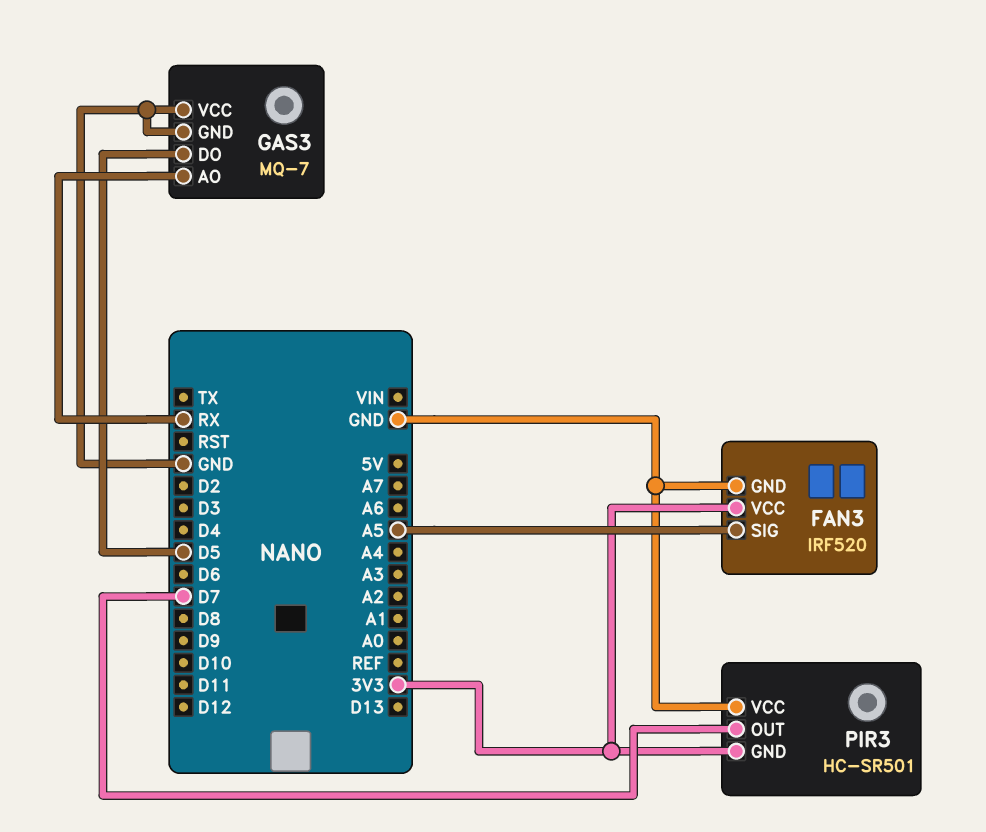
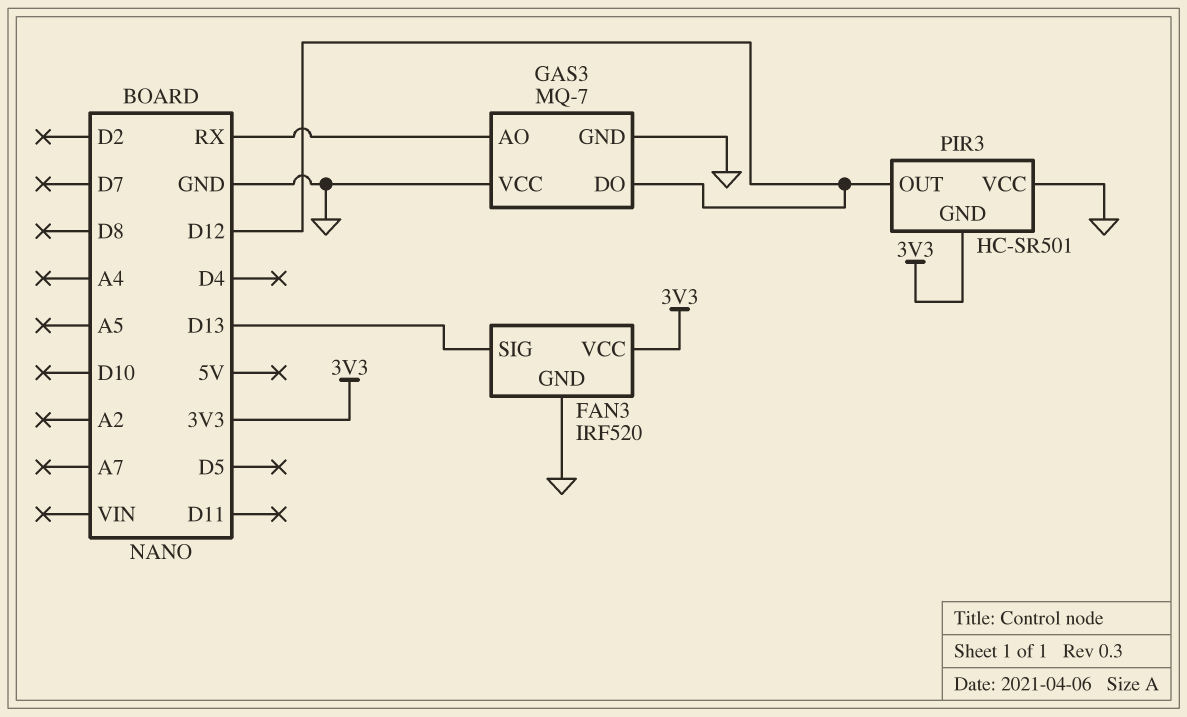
FAN3 pin SIG: A5 -> D13
GAS3 pin DO: D5 -> D12
PIR3 pin OUT: D7 -> D12

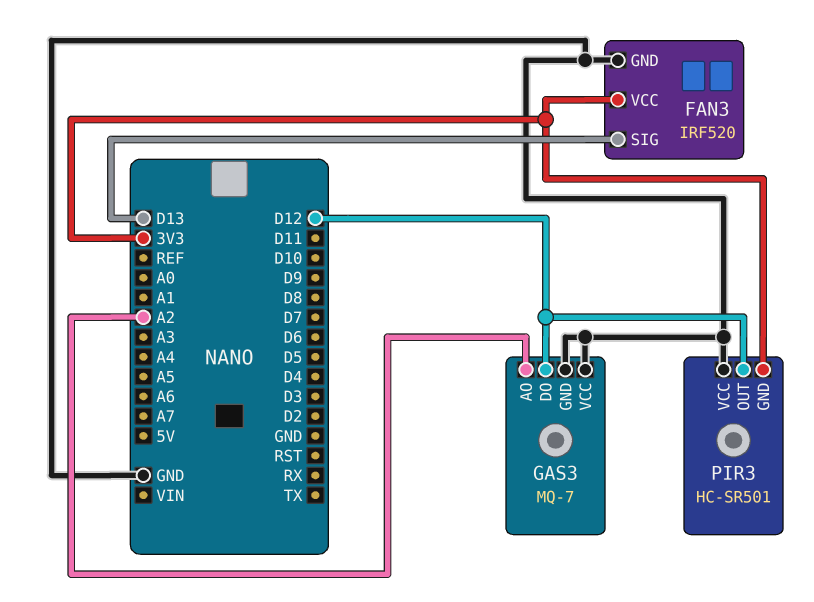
GAS3 pin AO: RX -> A2

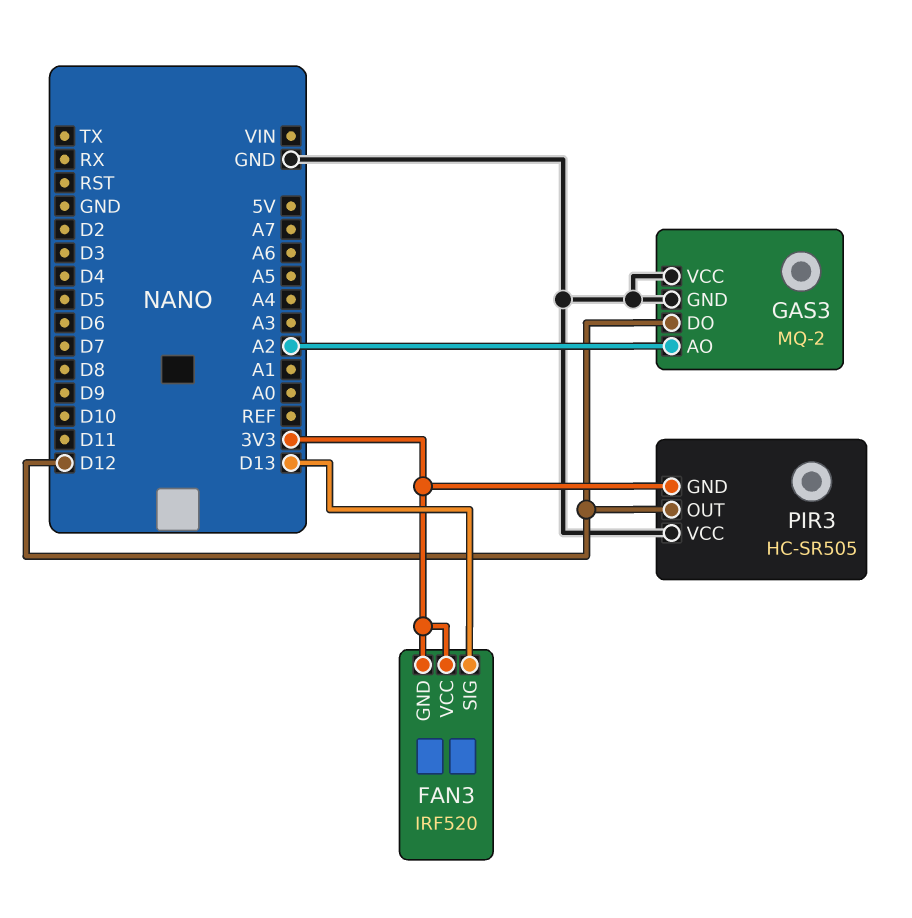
FAN3 pin GND: GND -> 3V3
GAS3: MQ-7 -> MQ-2
PIR3: HC-SR501 -> HC-SR505

